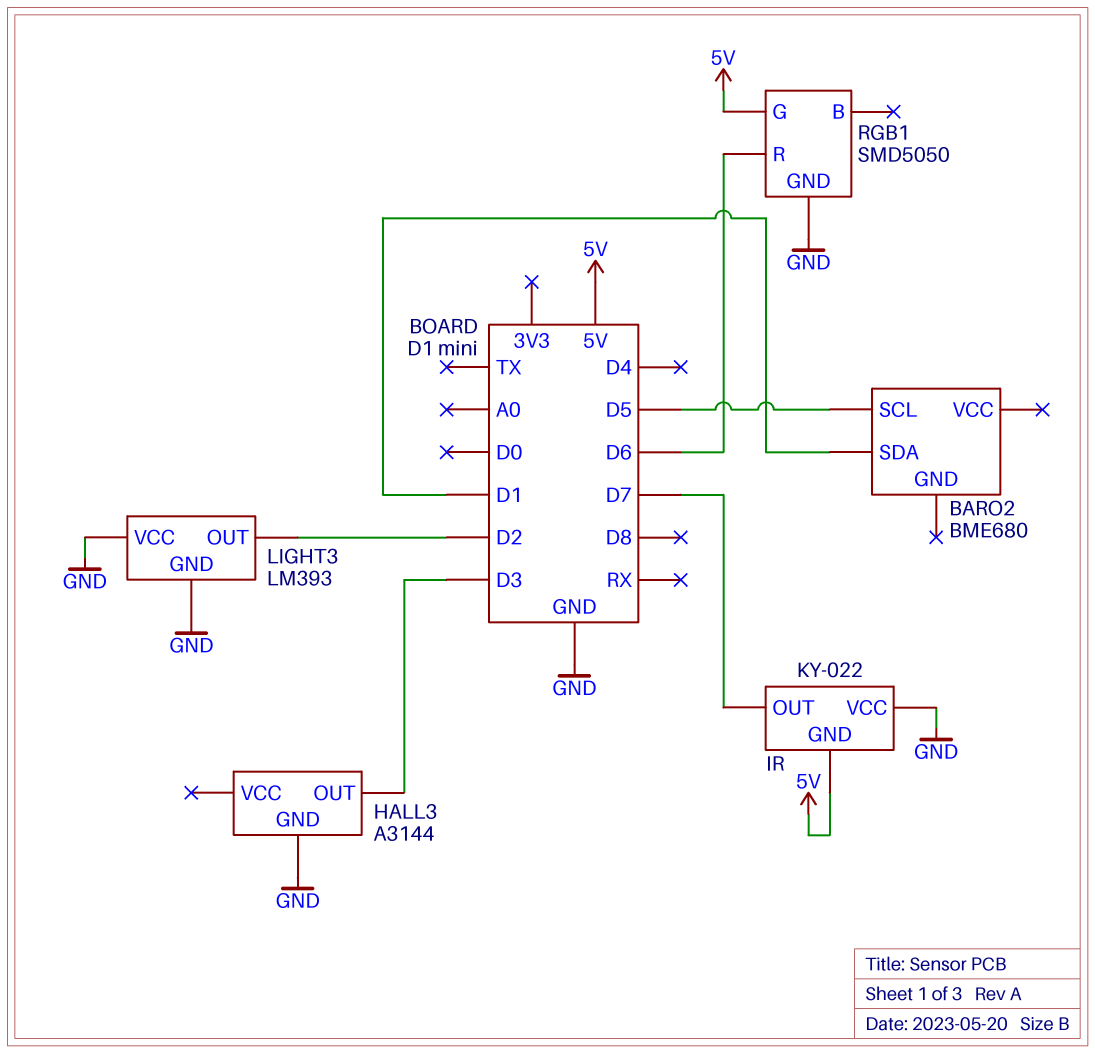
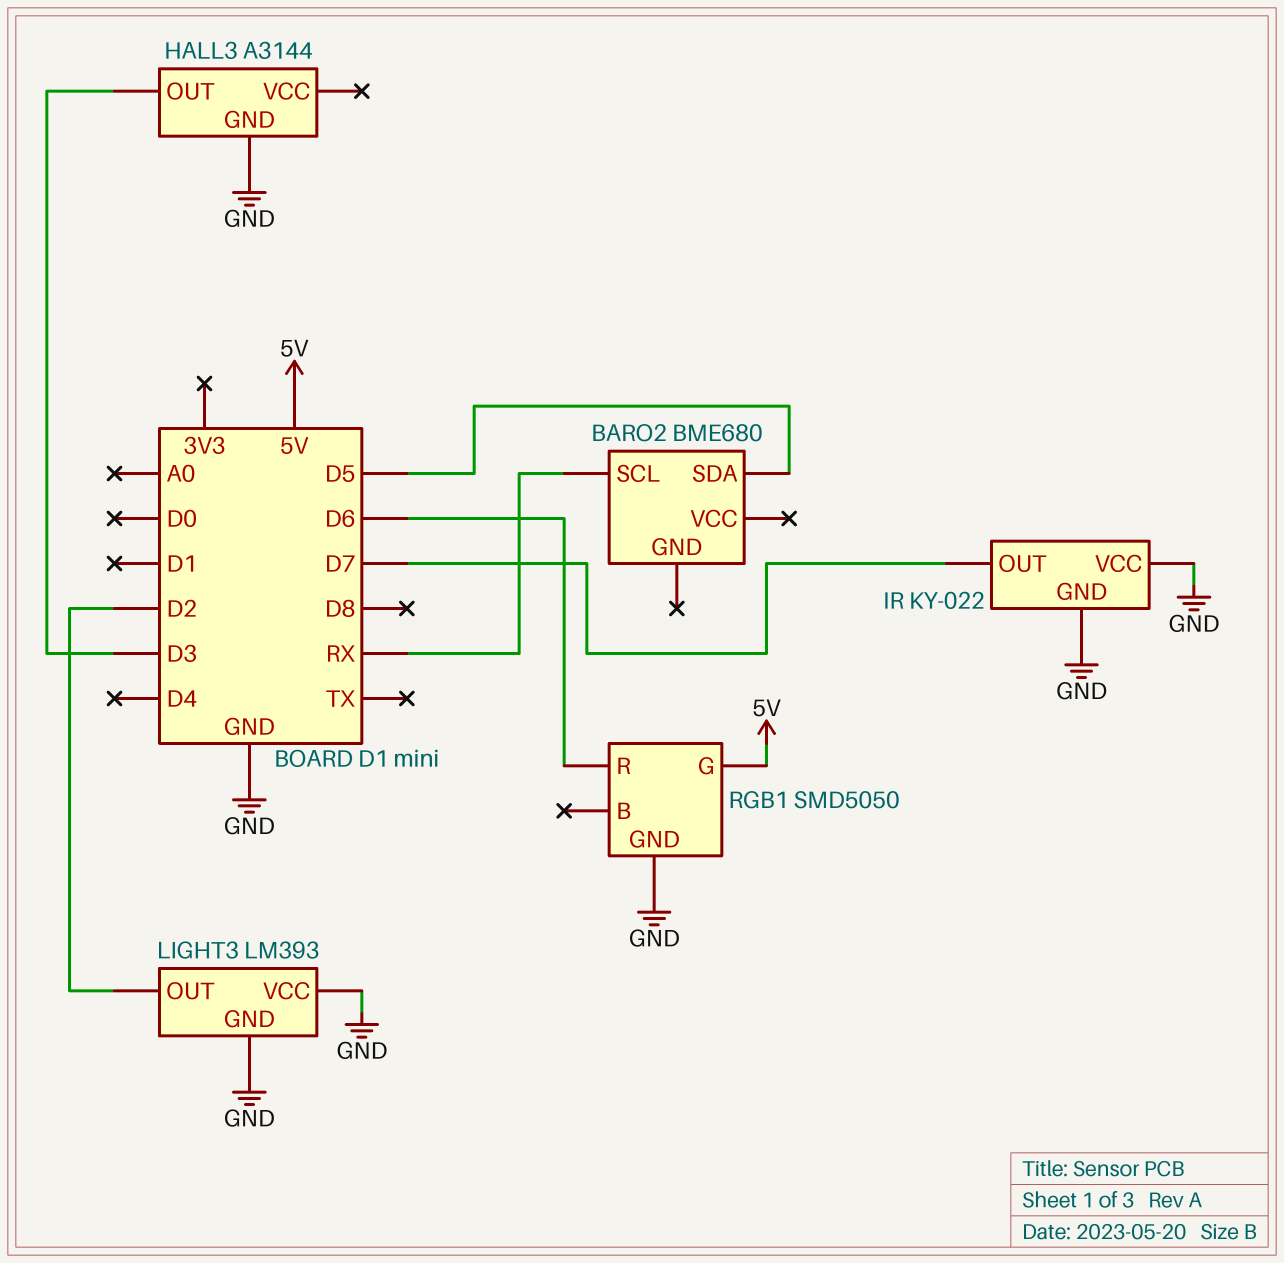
BARO2 pin SCL: D5 -> RX
BARO2 pin SDA: D1 -> D5
IR pin GND: 5V -> GND

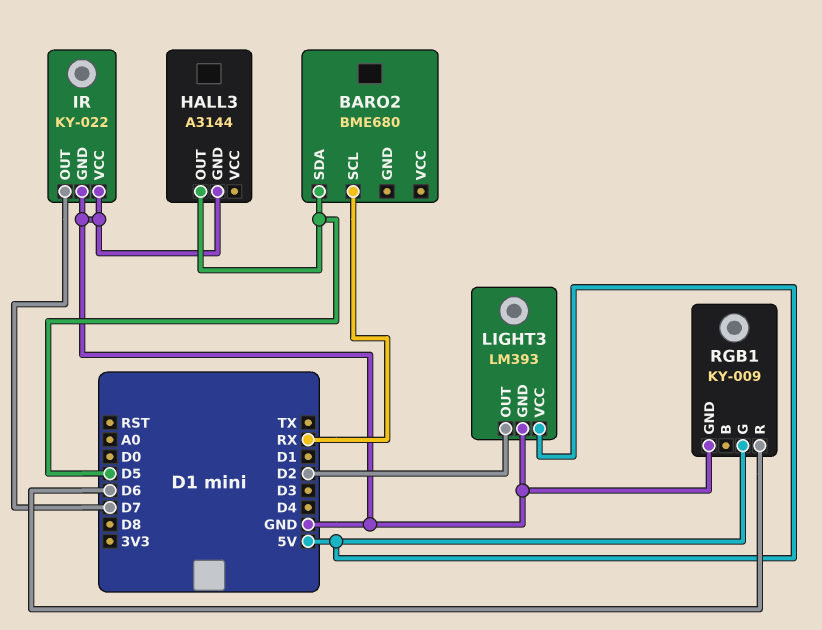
HALL3 pin OUT: D3 -> D5
LIGHT3 pin VCC: GND -> 5V
RGB1: SMD5050 -> KY-009

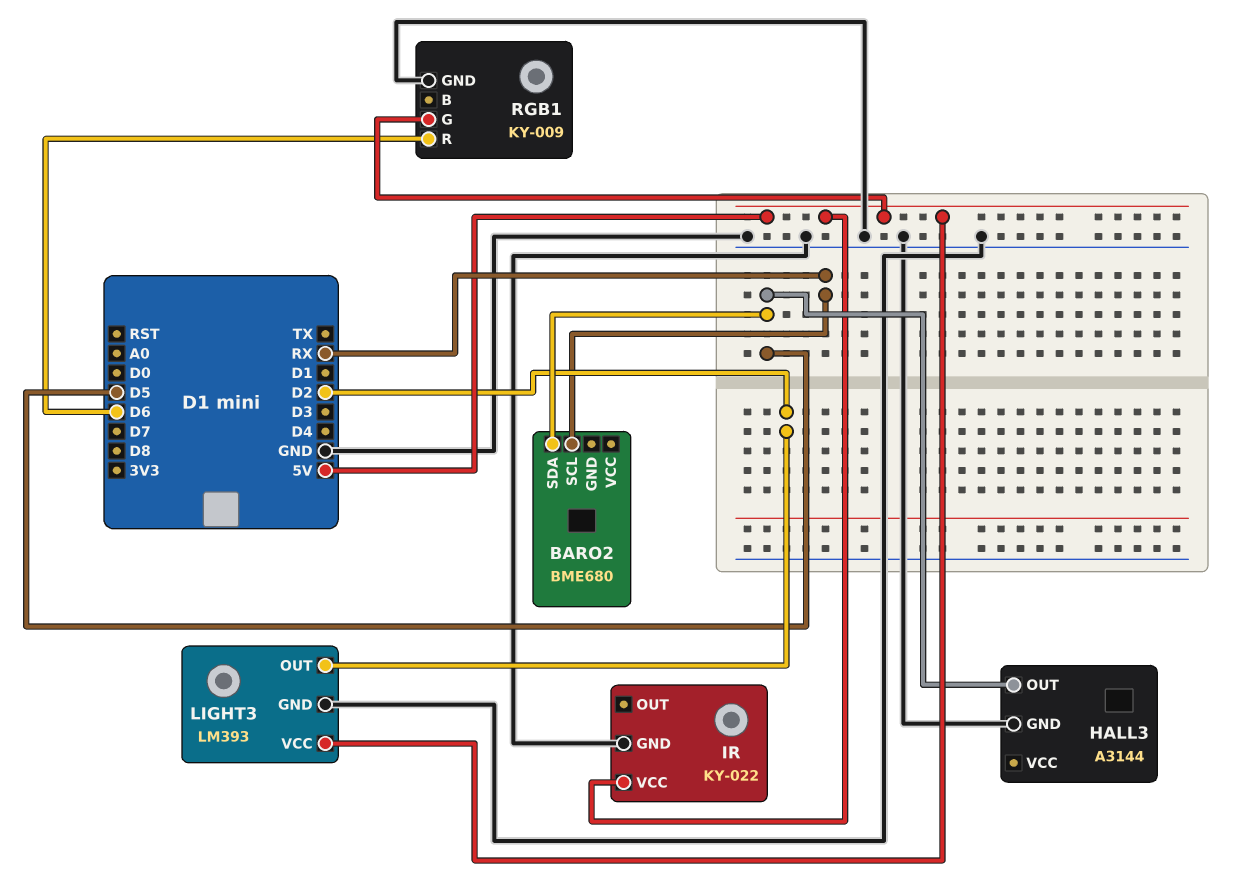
IR pin OUT: D7 -> none
IR pin VCC: GND -> 5V

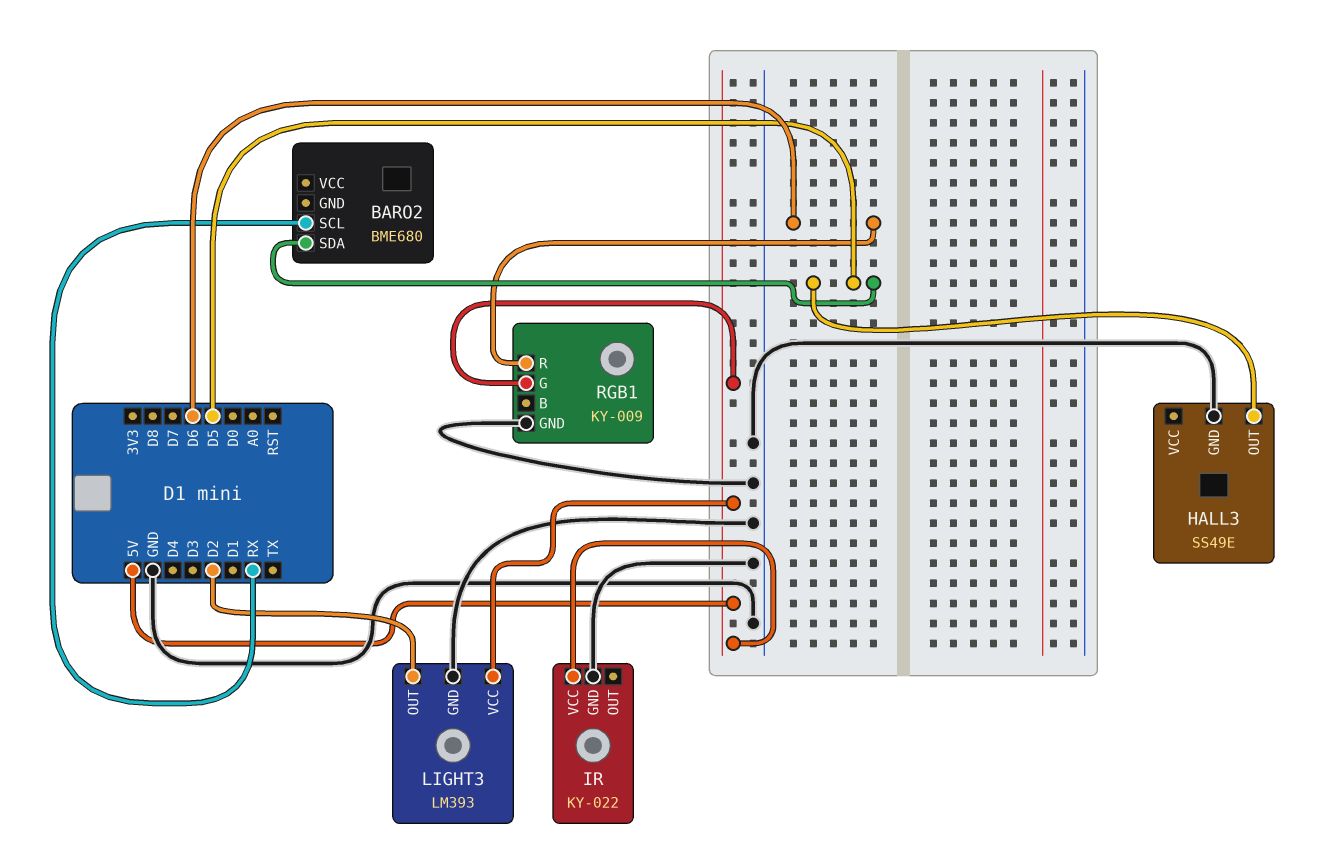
HALL3: A3144 -> SS49E

